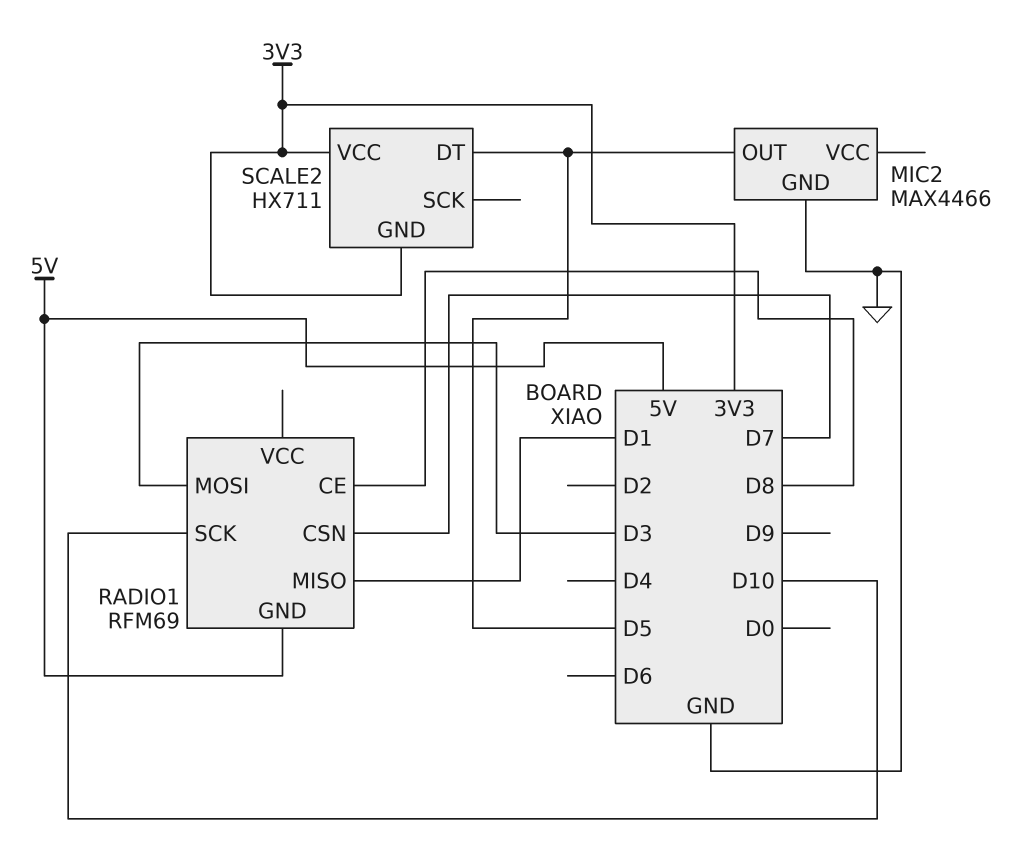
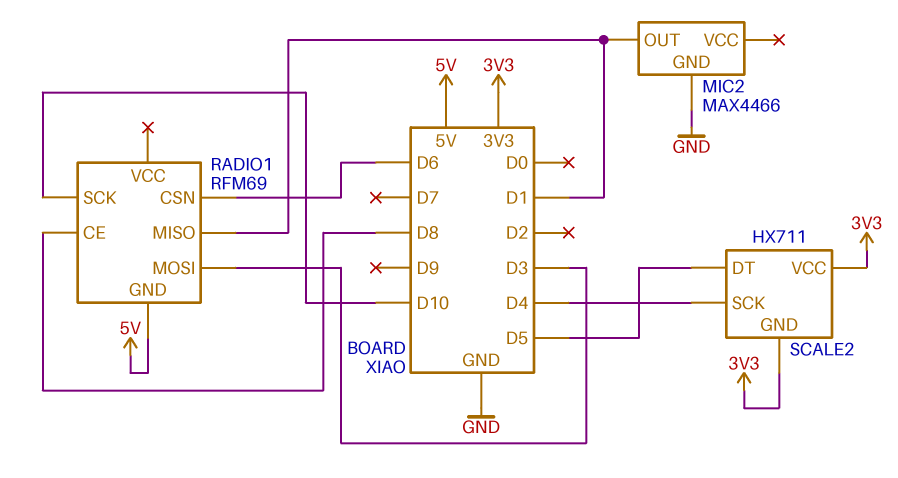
MIC2 pin OUT: D5 -> D1
RADIO1 pin CSN: D7 -> D6
SCALE2 pin SCK: none -> D4

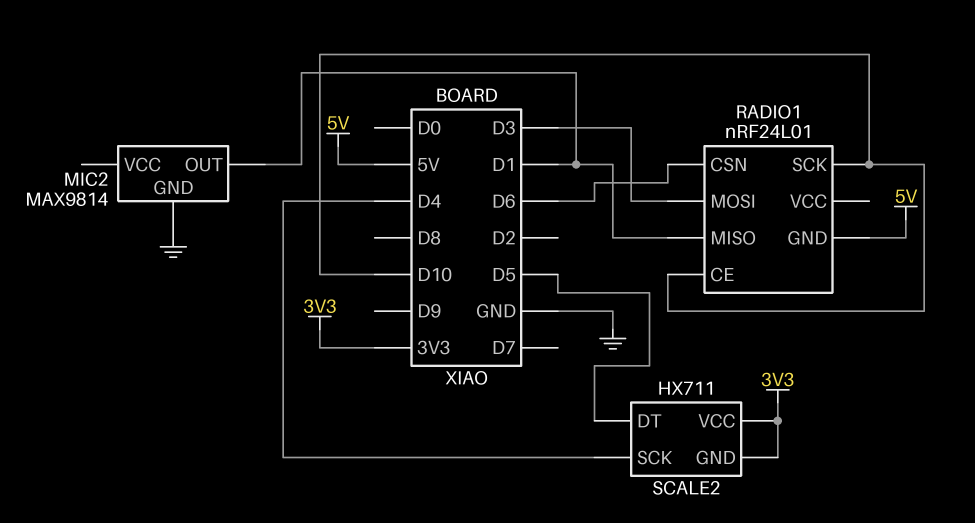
MIC2: MAX4466 -> MAX9814
RADIO1: RFM69 -> nRF24L01
RADIO1 pin CE: D8 -> D10

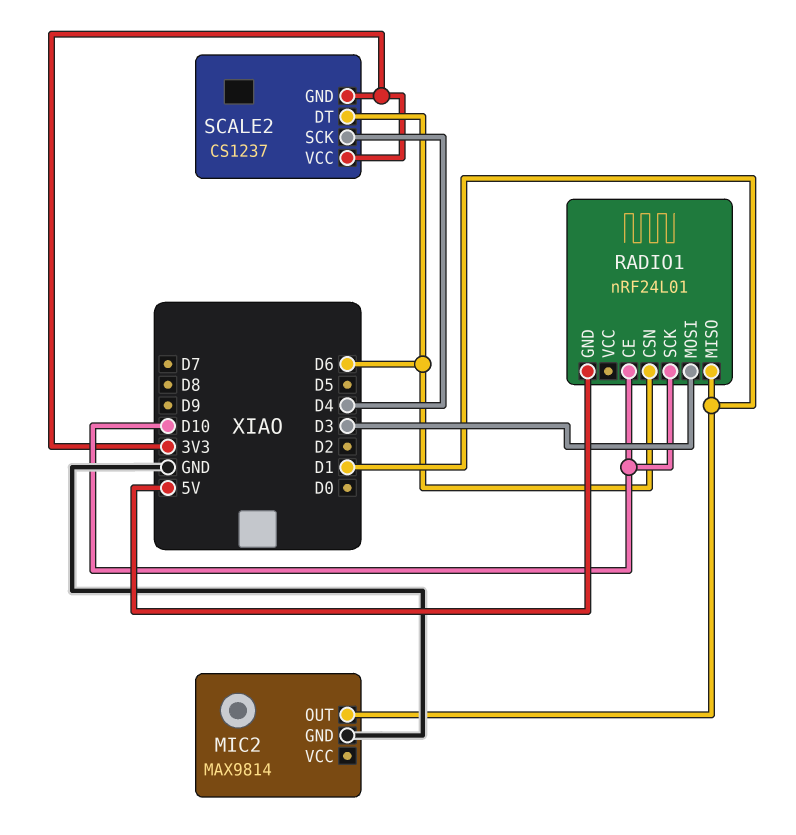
SCALE2: HX711 -> CS1237
SCALE2 pin DT: D5 -> D6

